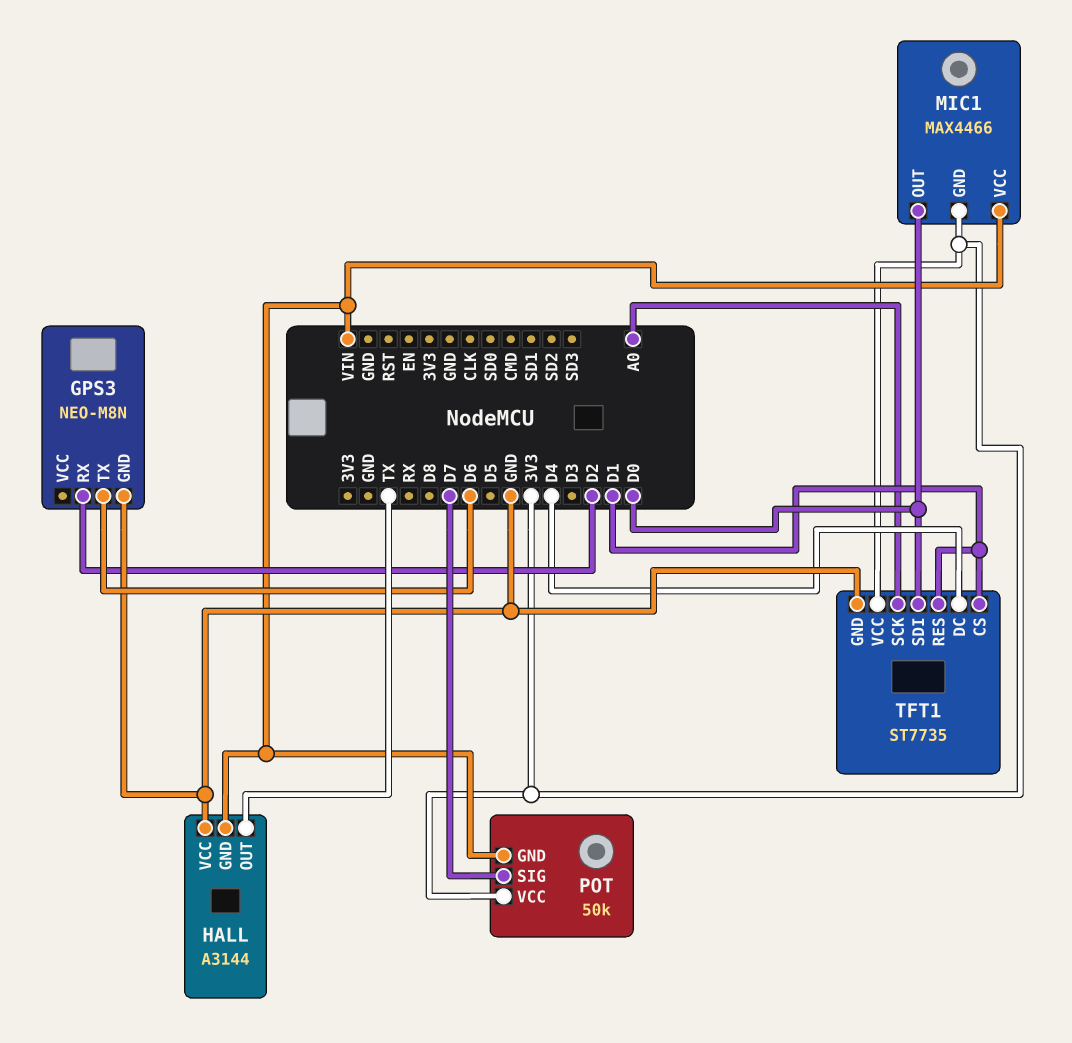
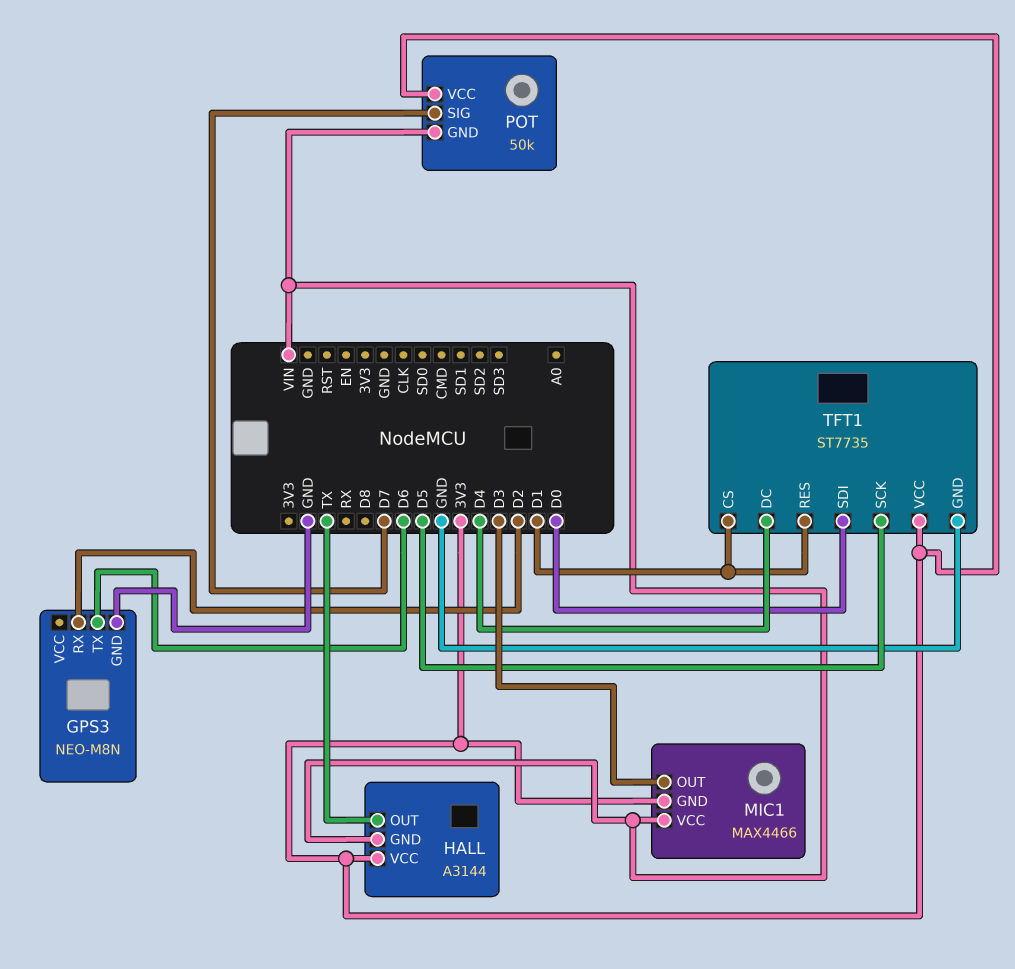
HALL pin VCC: GND -> 3V3
MIC1 pin OUT: D0 -> D3
TFT1 pin SCK: A0 -> D5

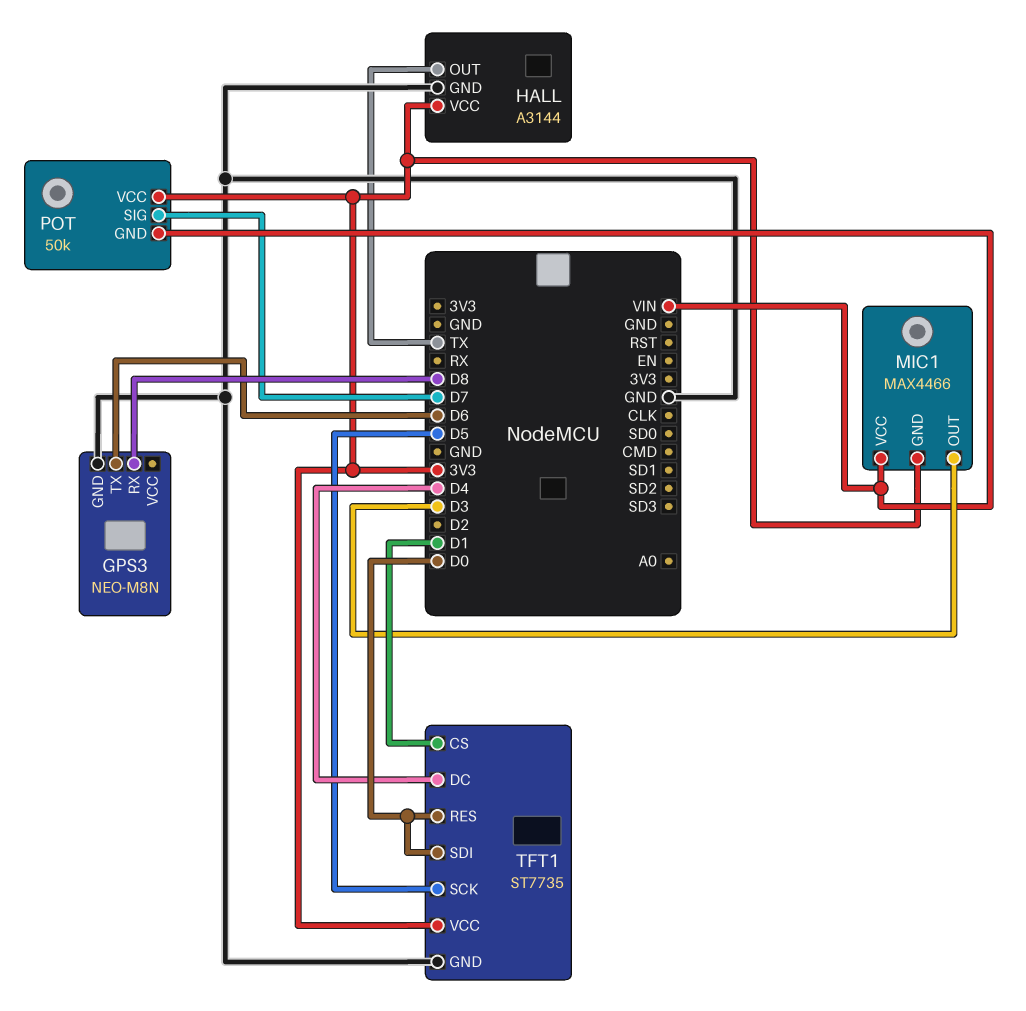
GPS3 pin RX: D2 -> D8
HALL pin GND: VIN -> GND
TFT1 pin RES: D1 -> D0

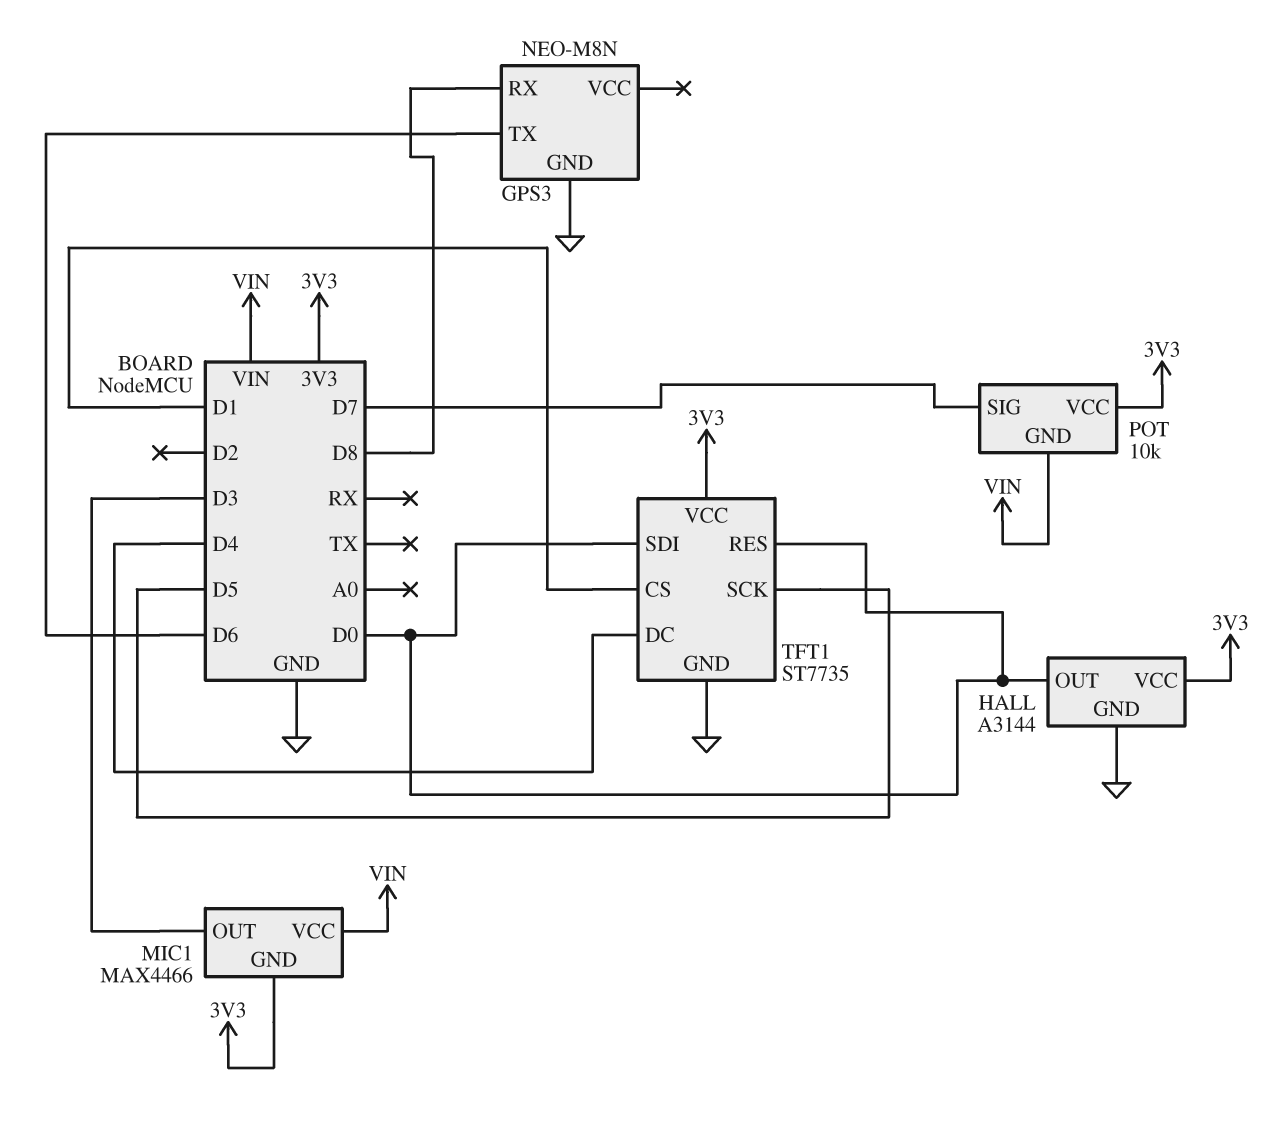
HALL pin OUT: TX -> D0
POT: 50k -> 10k

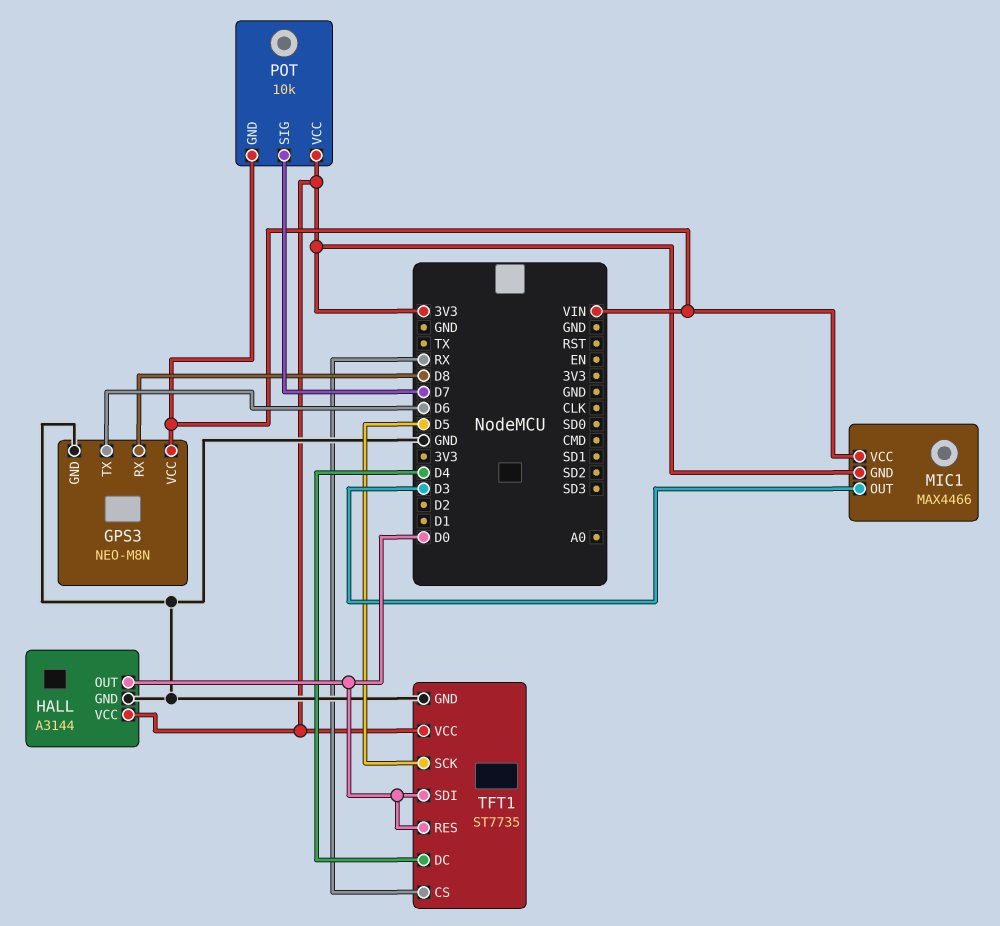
GPS3 pin VCC: none -> VIN
TFT1 pin CS: D1 -> RX

